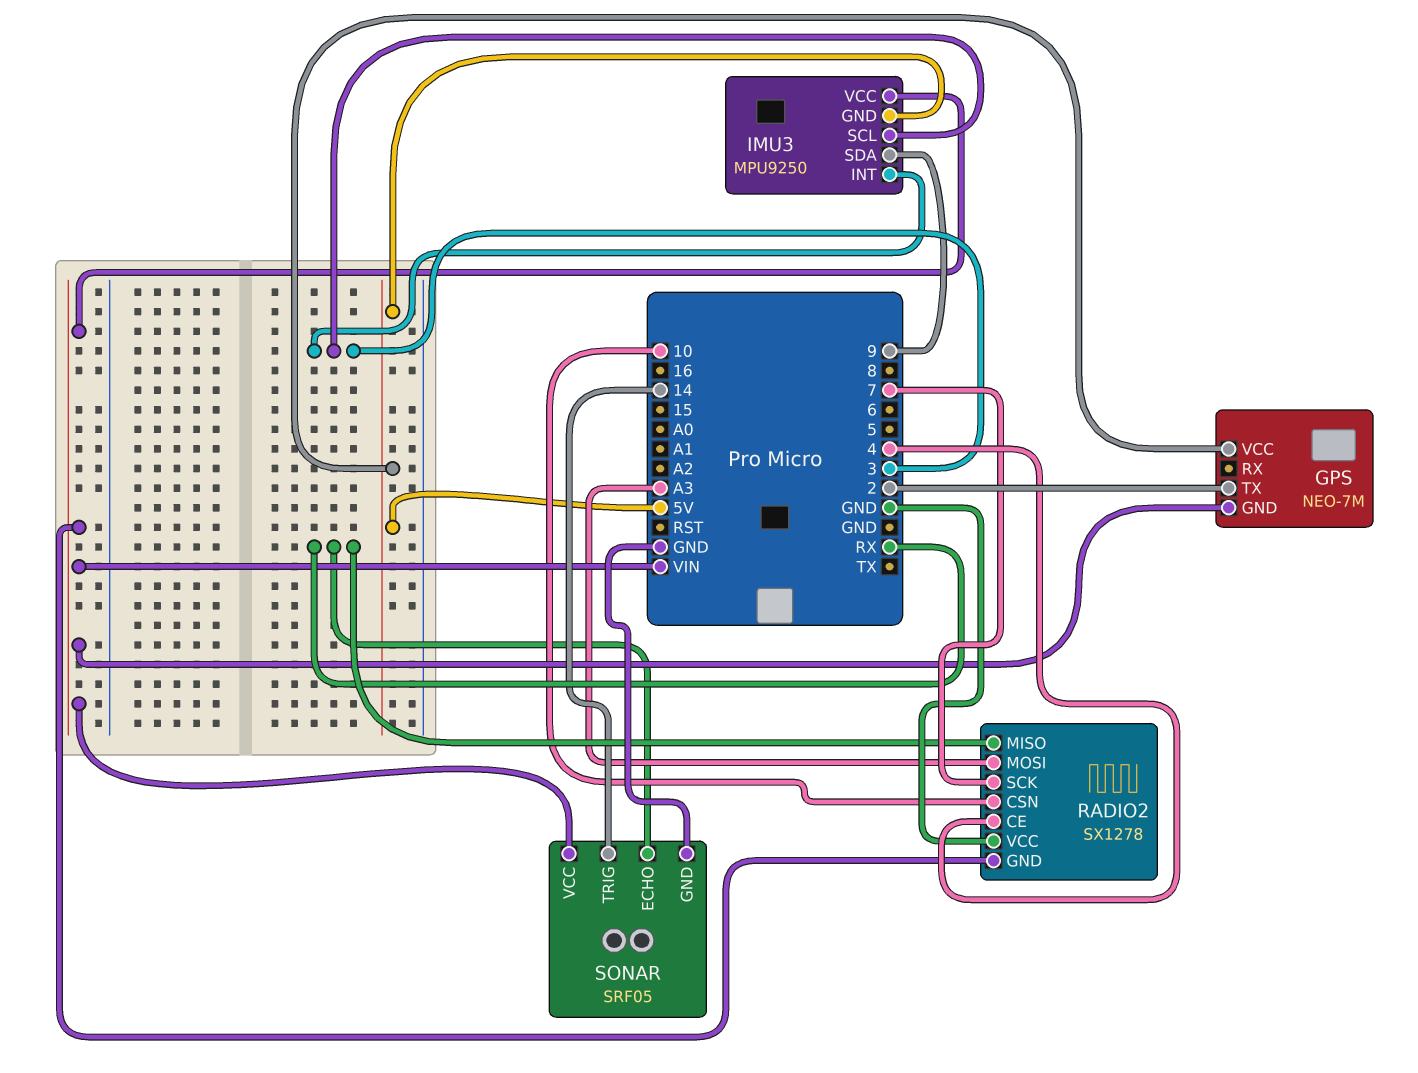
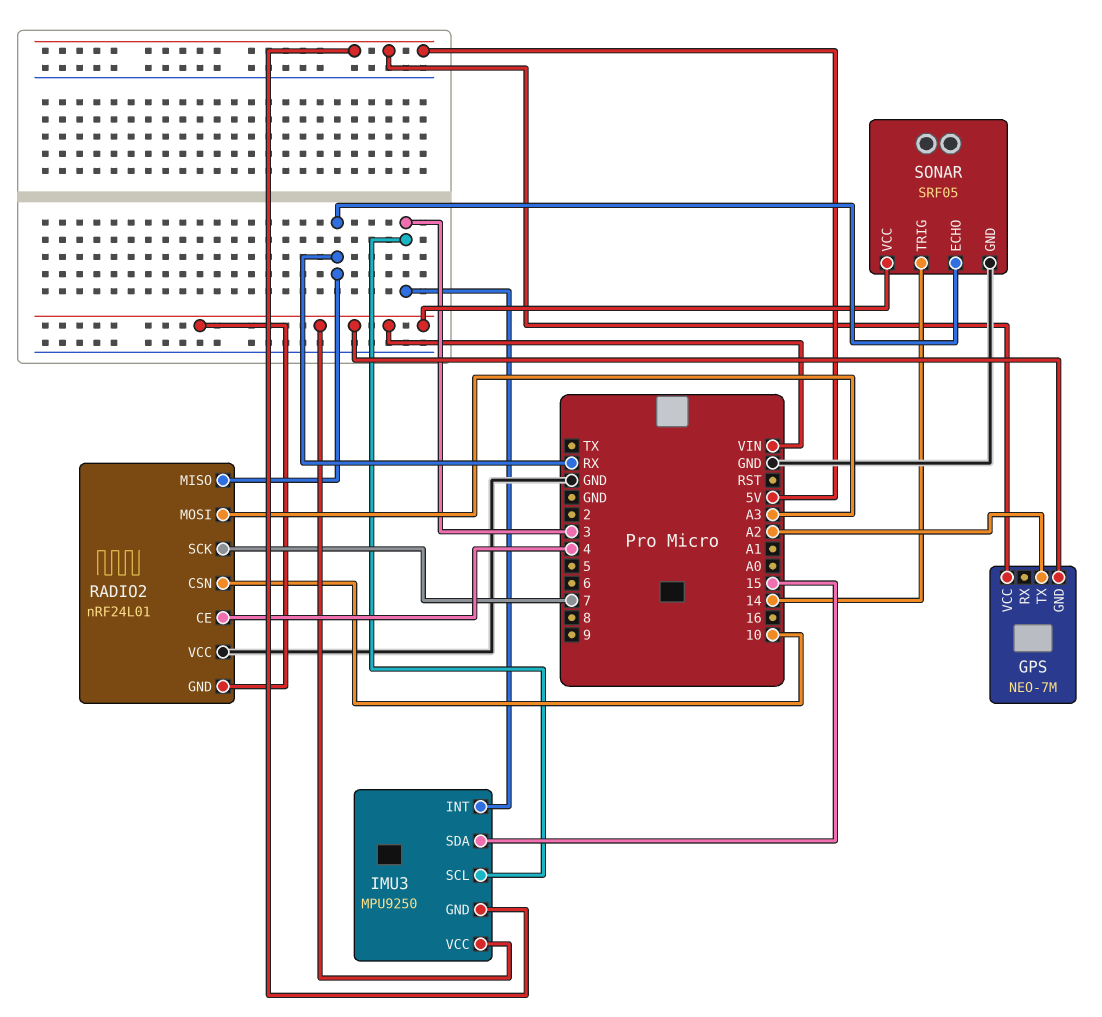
GPS pin TX: 2 -> A2
IMU3 pin SDA: 9 -> 15
RADIO2: SX1278 -> nRF24L01

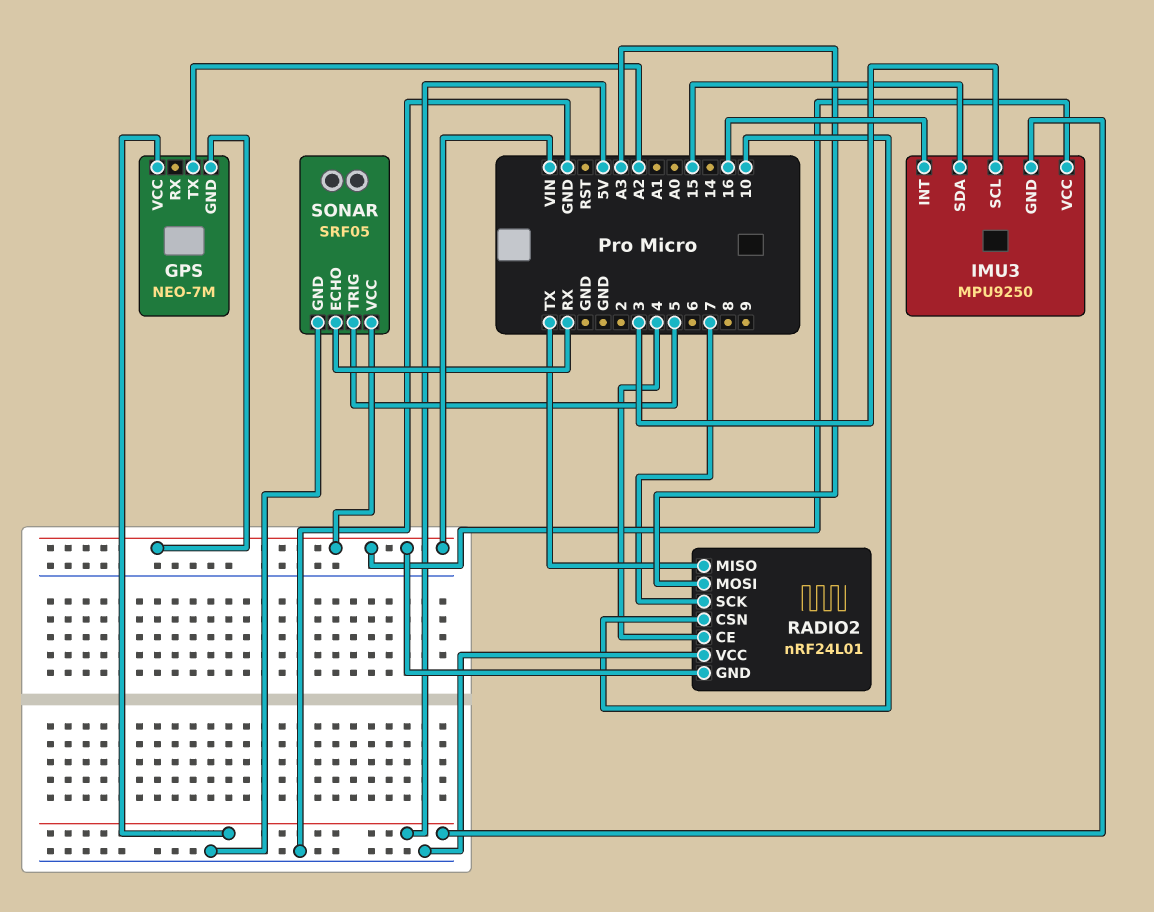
IMU3 pin INT: 3 -> 16
RADIO2 pin MISO: RX -> TX
SONAR pin TRIG: 14 -> 5

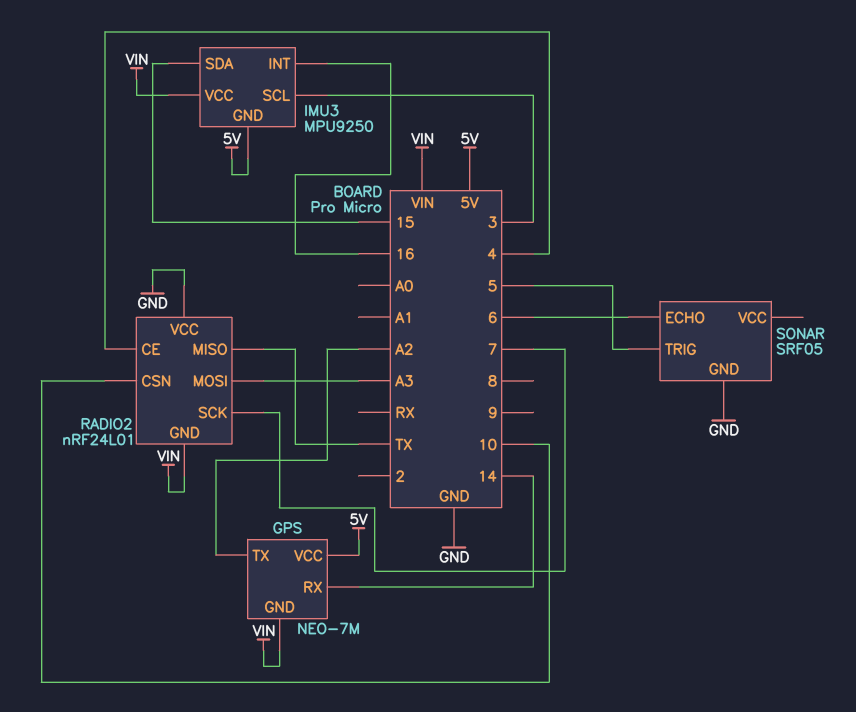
GPS pin RX: none -> 14
SONAR pin ECHO: RX -> 6
SONAR pin VCC: VIN -> none

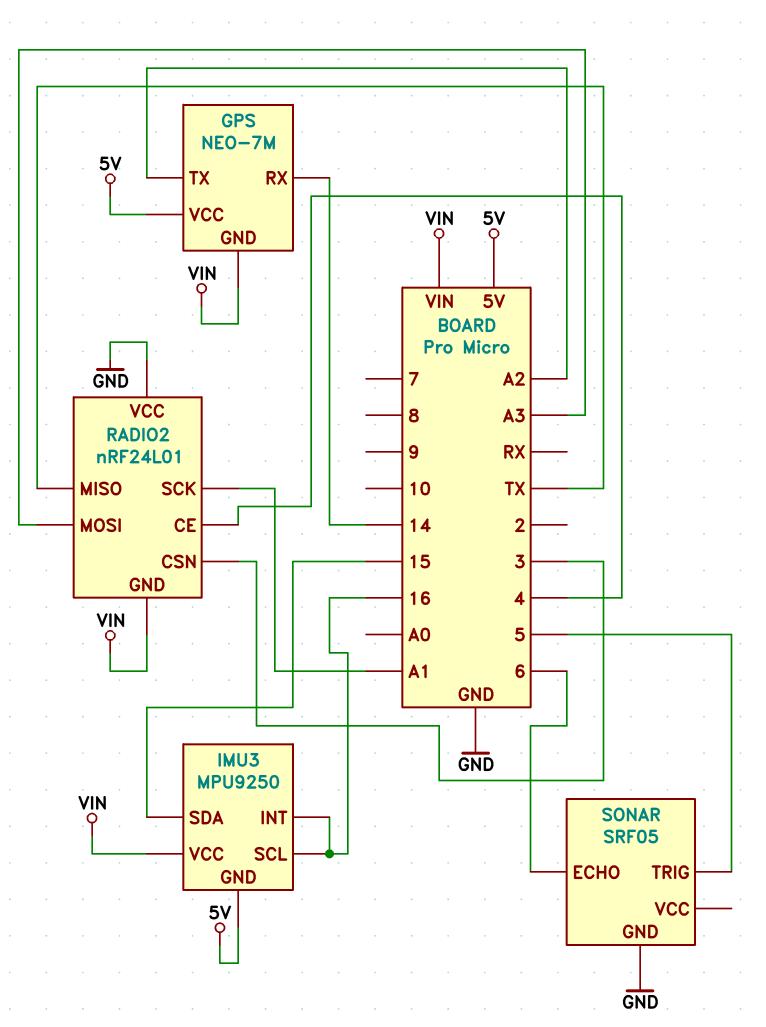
IMU3 pin SCL: 3 -> 16
RADIO2 pin CSN: 10 -> 3
RADIO2 pin SCK: 7 -> A1

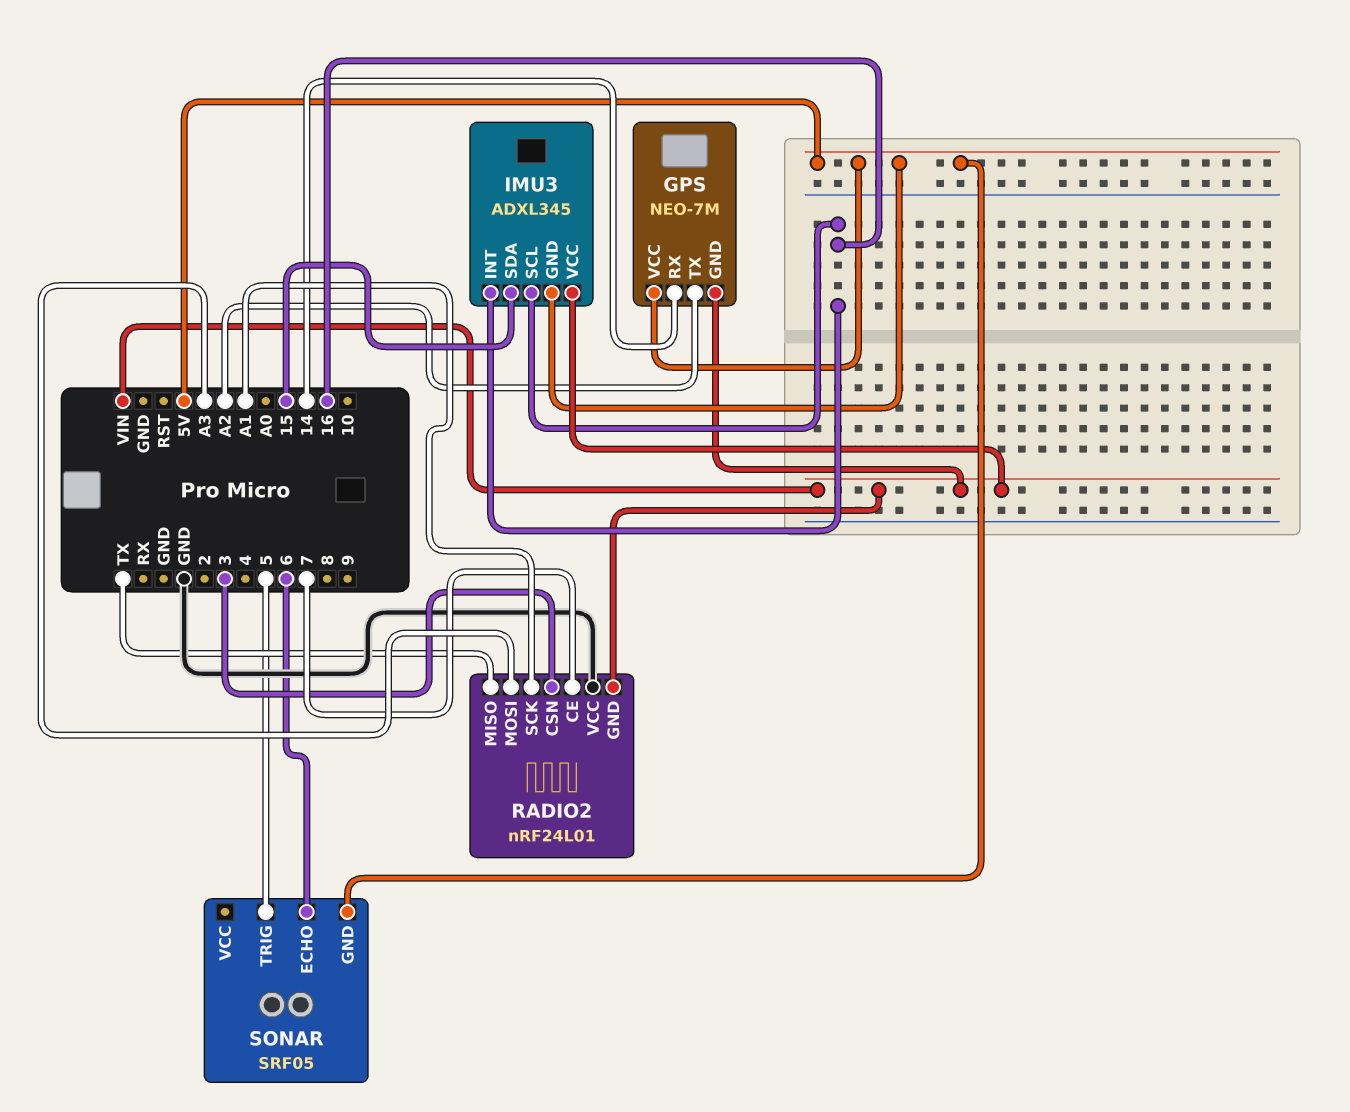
IMU3: MPU9250 -> ADXL345
RADIO2 pin CE: 4 -> 7
SONAR pin GND: GND -> 5V

